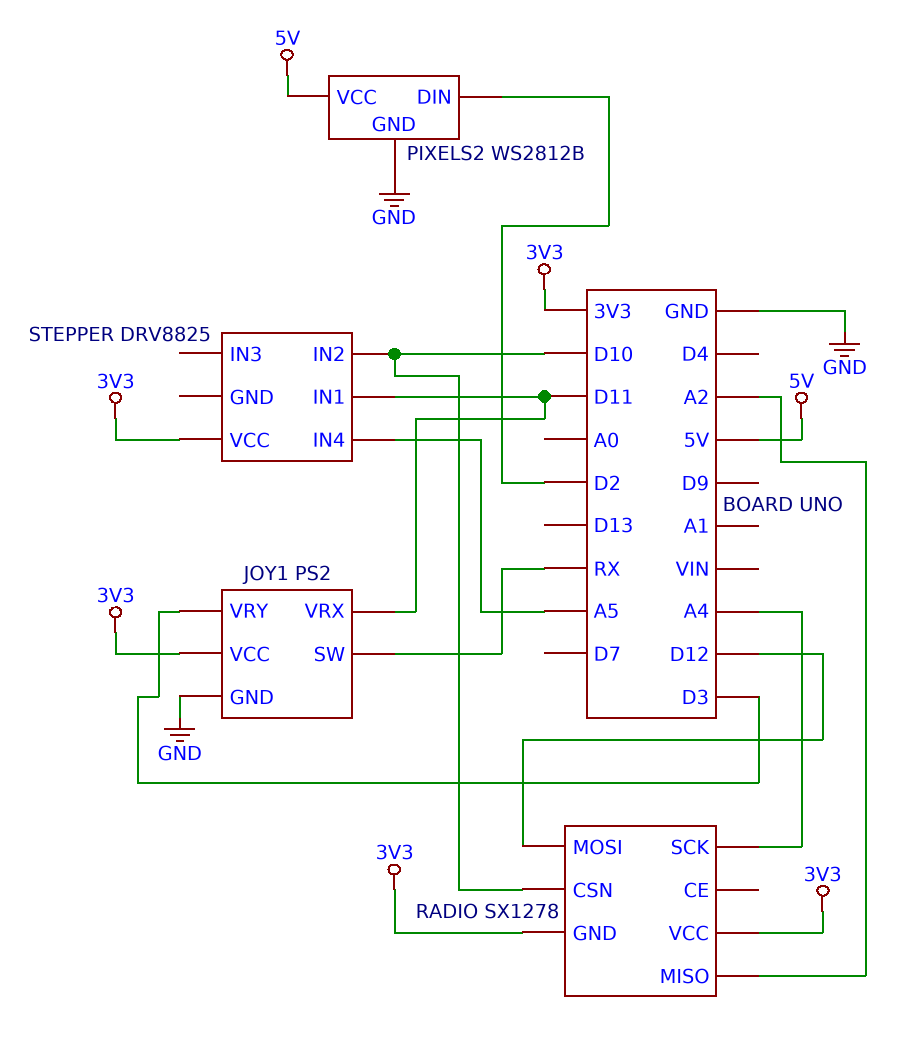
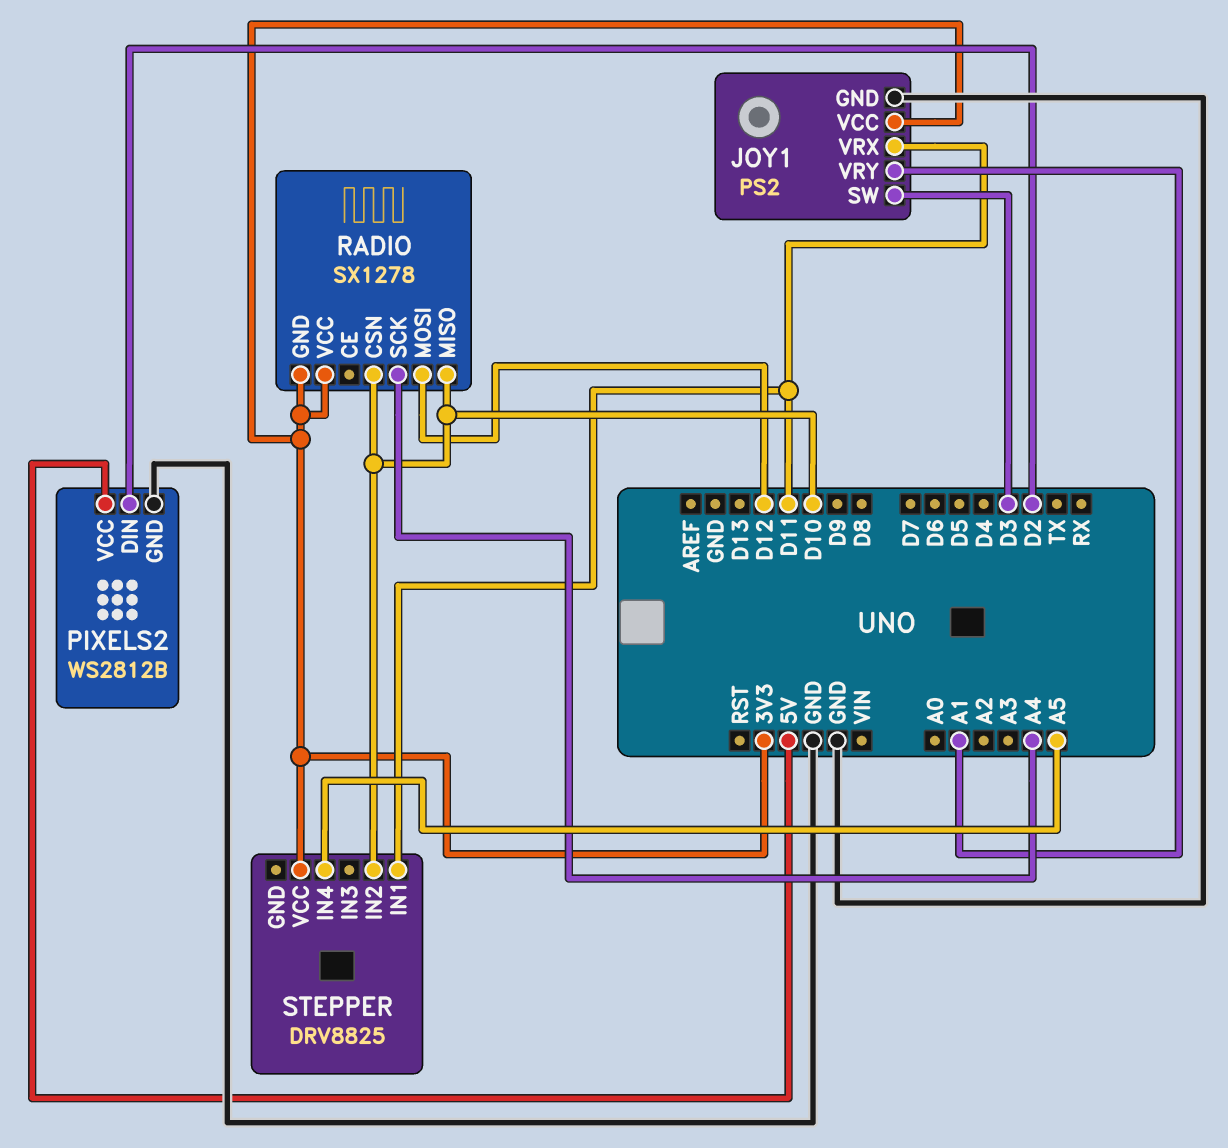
JOY1 pin SW: RX -> D3
JOY1 pin VRY: D3 -> A1
RADIO pin MISO: A2 -> D10

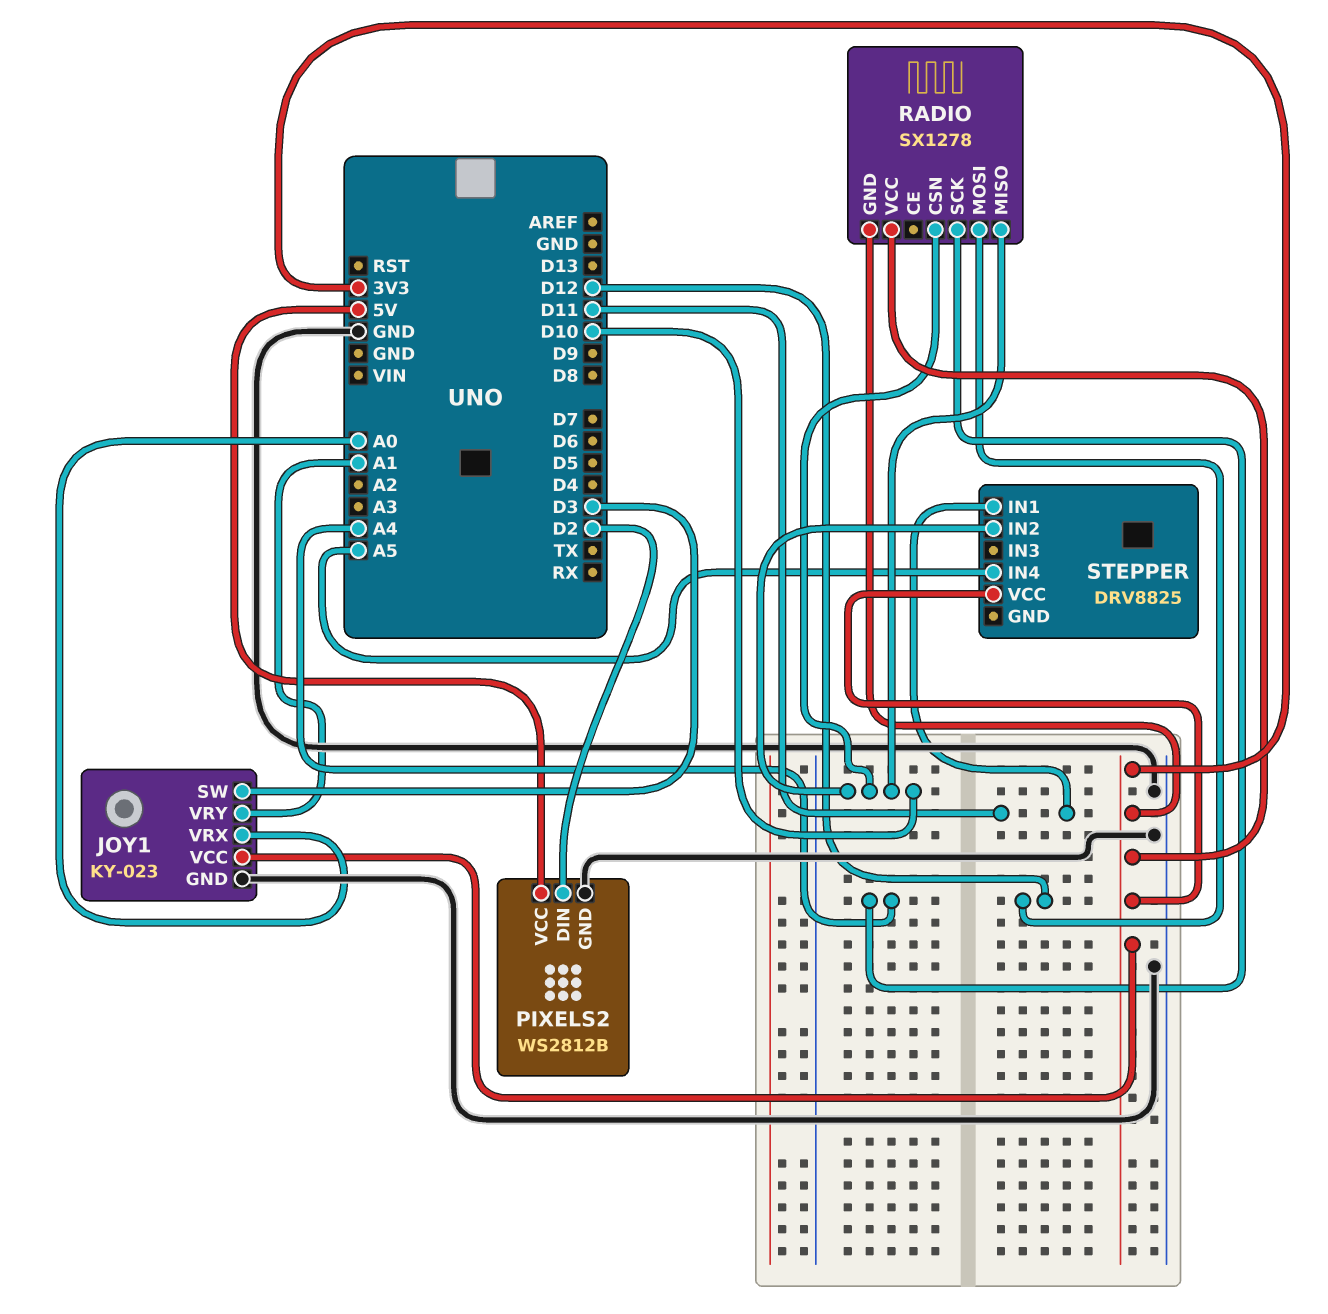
JOY1: PS2 -> KY-023
JOY1 pin VRX: D11 -> A0

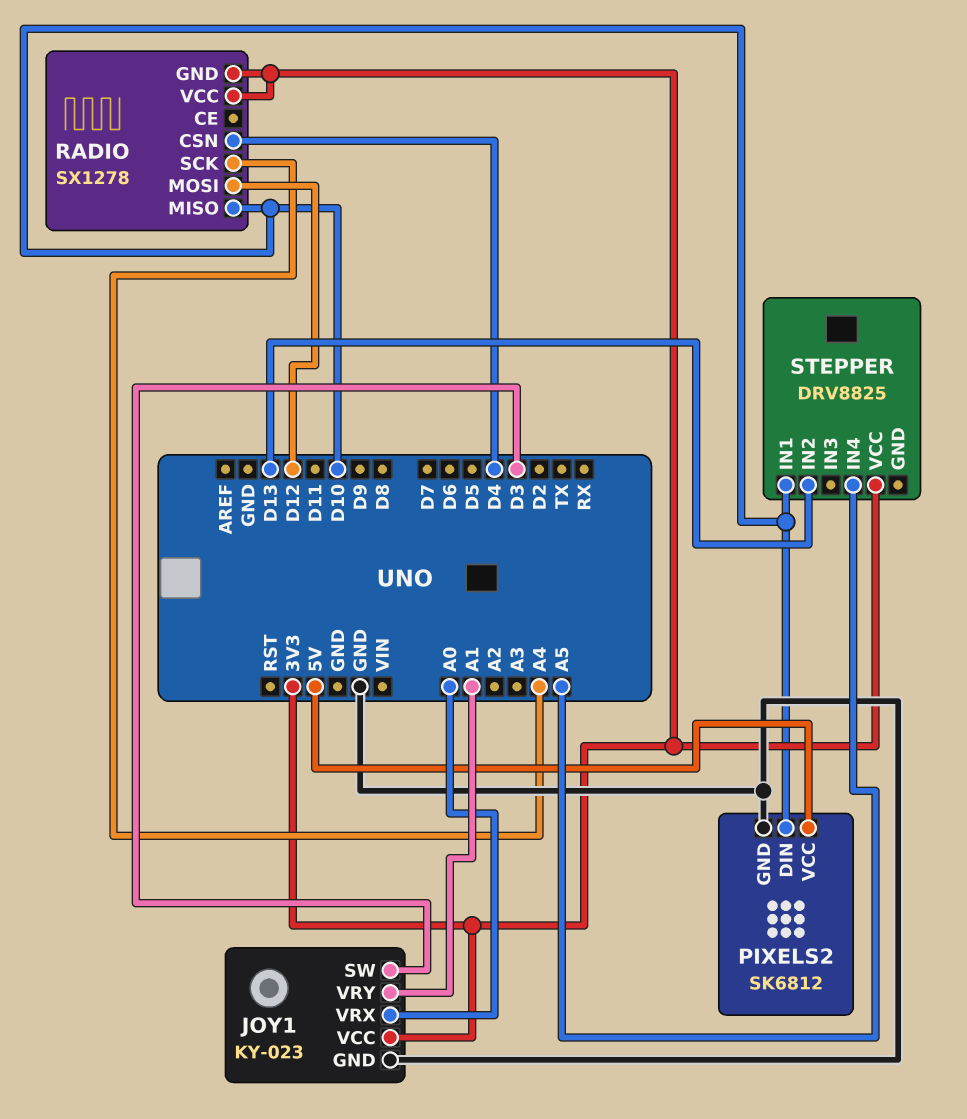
PIXELS2: WS2812B -> SK6812
PIXELS2 pin DIN: D2 -> D10
RADIO pin CSN: D10 -> D4
STEPPER pin IN1: D11 -> D10
STEPPER pin IN2: D10 -> D13

